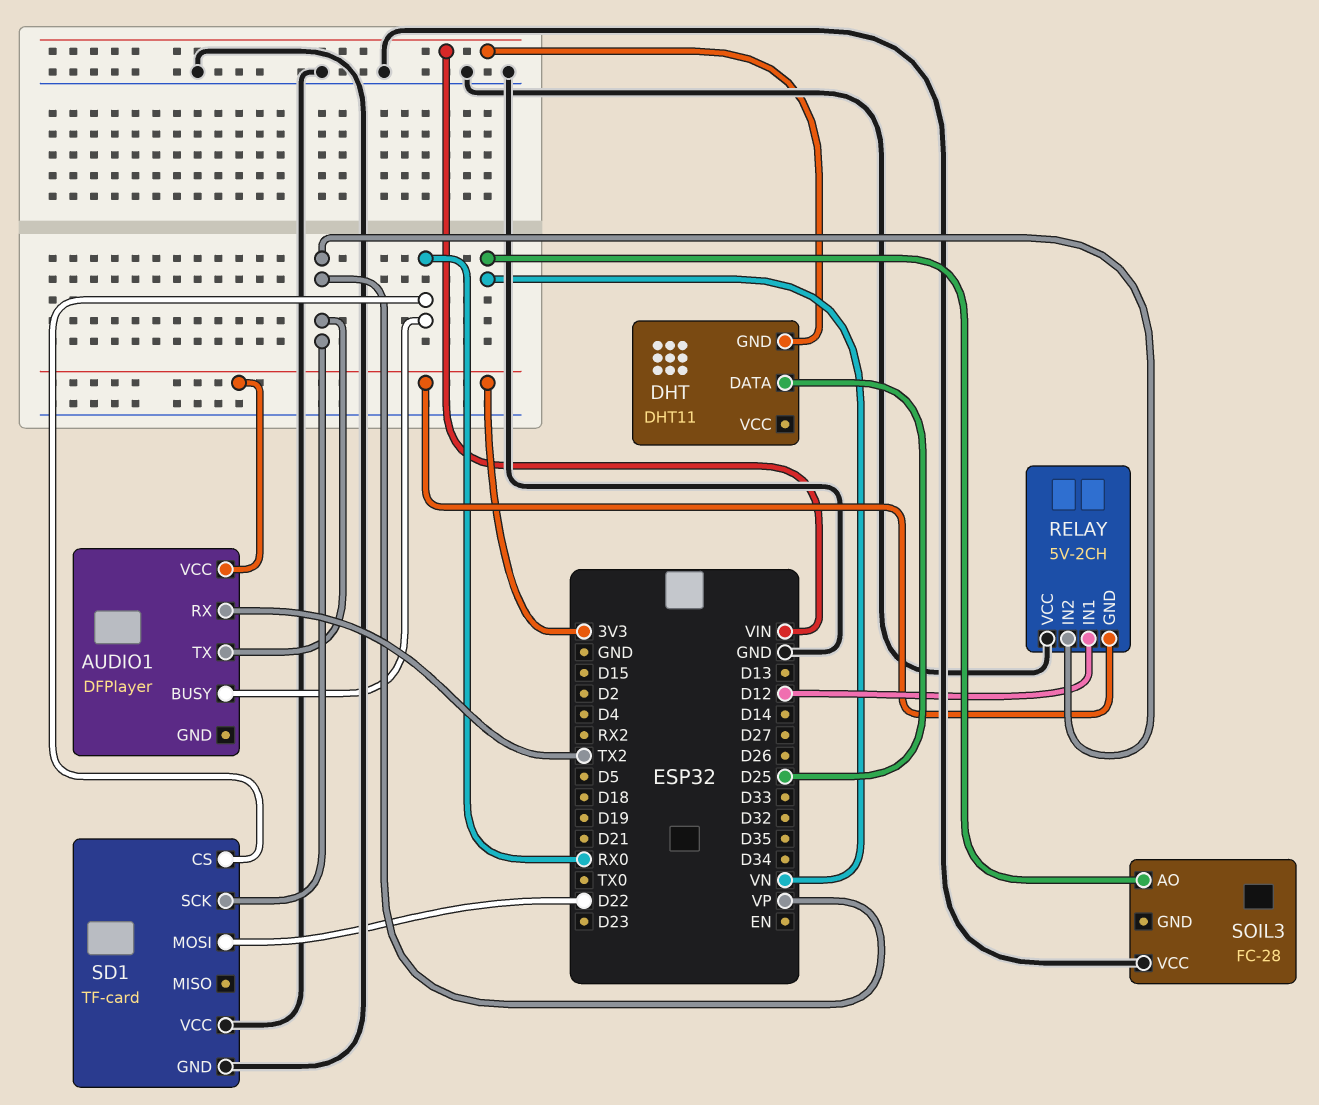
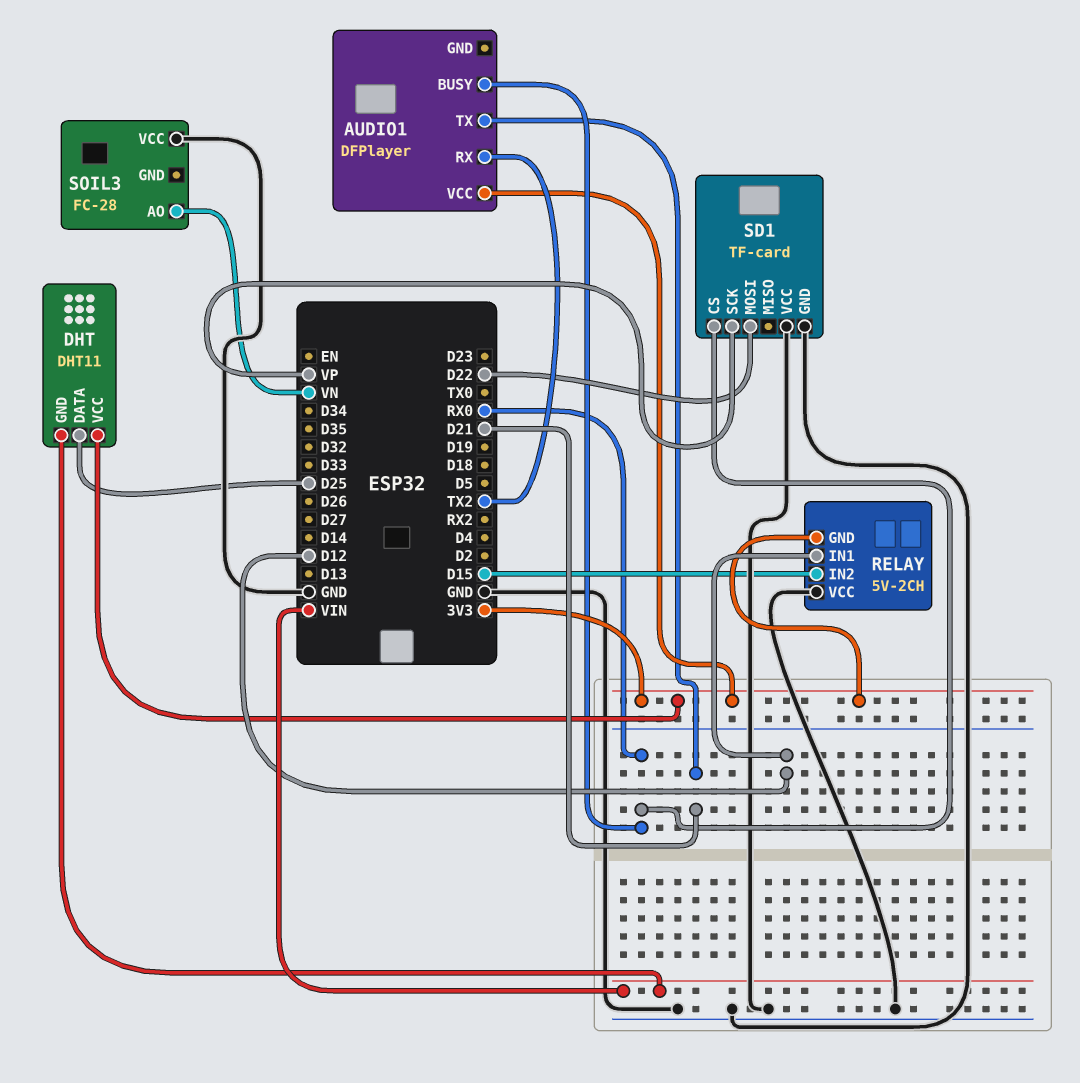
AUDIO1 pin TX: VP -> D21
DHT pin VCC: none -> 3V3
RELAY pin IN2: VP -> D15

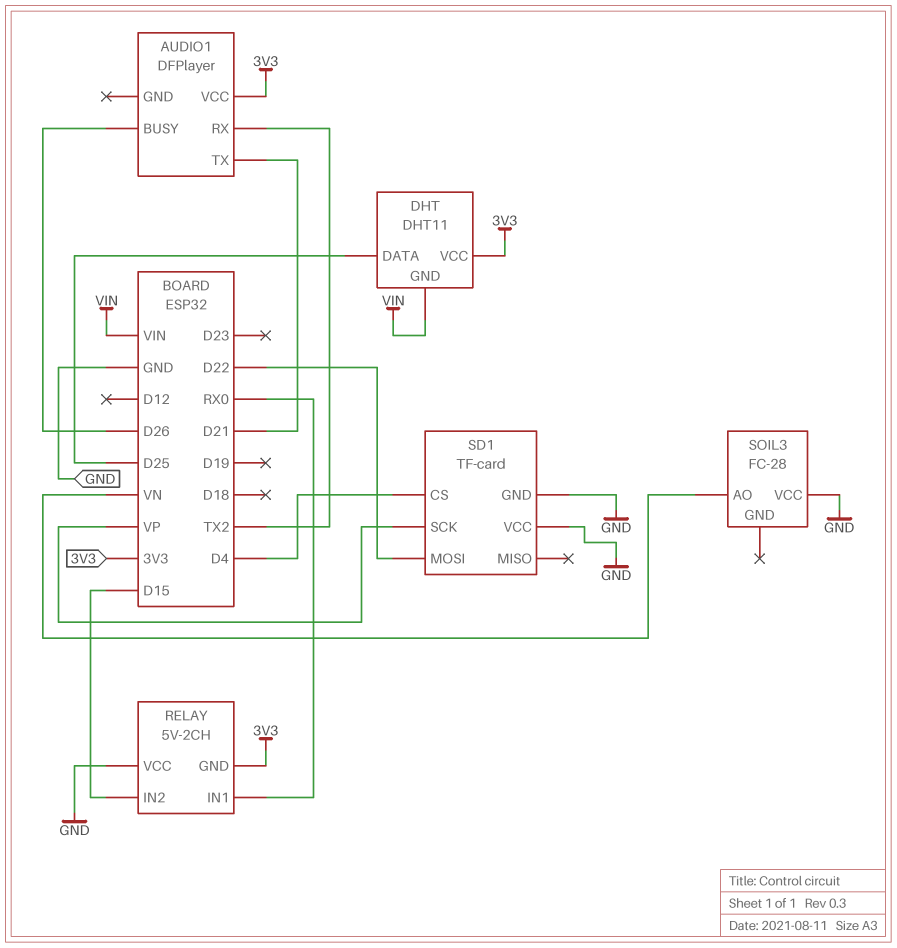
AUDIO1 pin BUSY: RX0 -> D26
RELAY pin IN1: D12 -> RX0
SD1 pin CS: RX0 -> D4

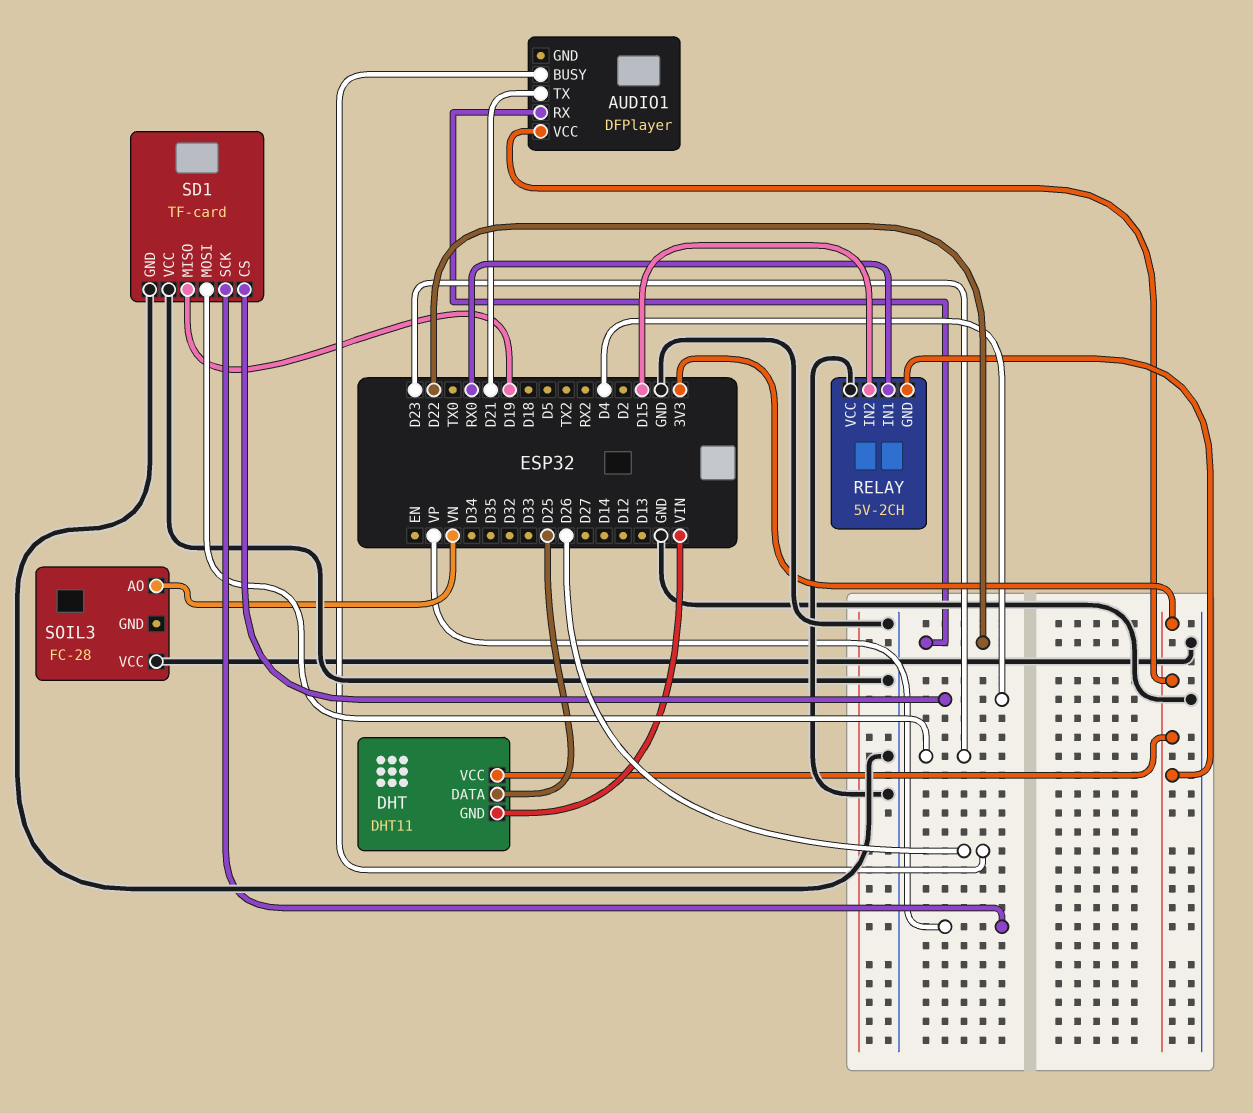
AUDIO1 pin RX: TX2 -> D22
SD1 pin MISO: none -> D19
SD1 pin MOSI: D22 -> D23

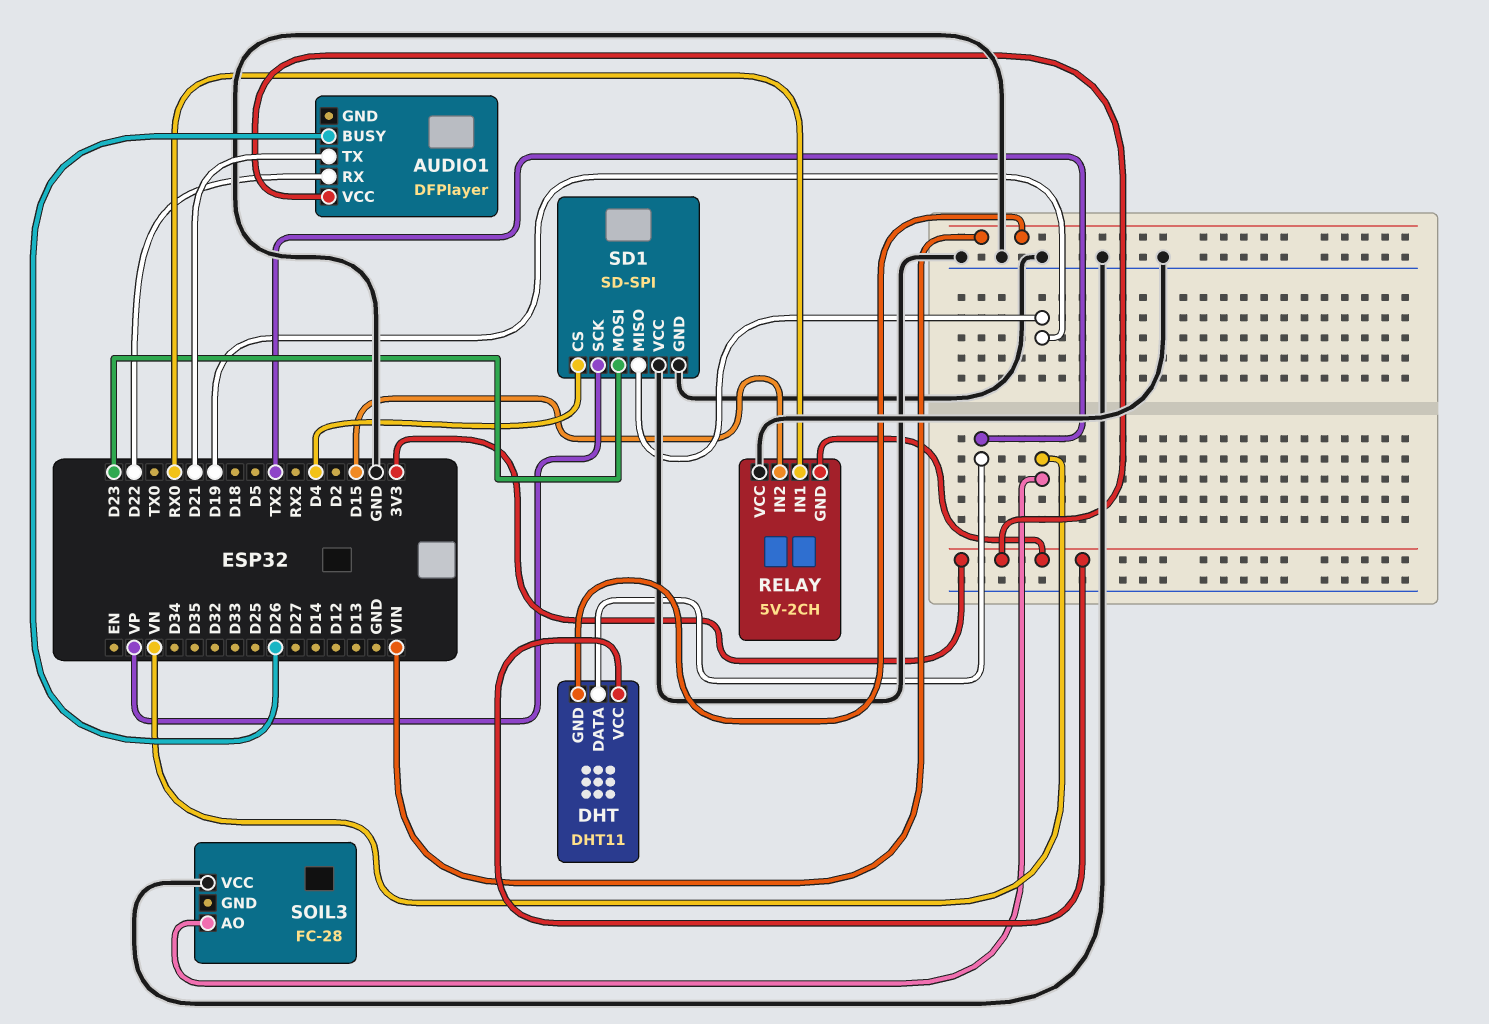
DHT pin DATA: D25 -> TX2
SD1: TF-card -> SD-SPI

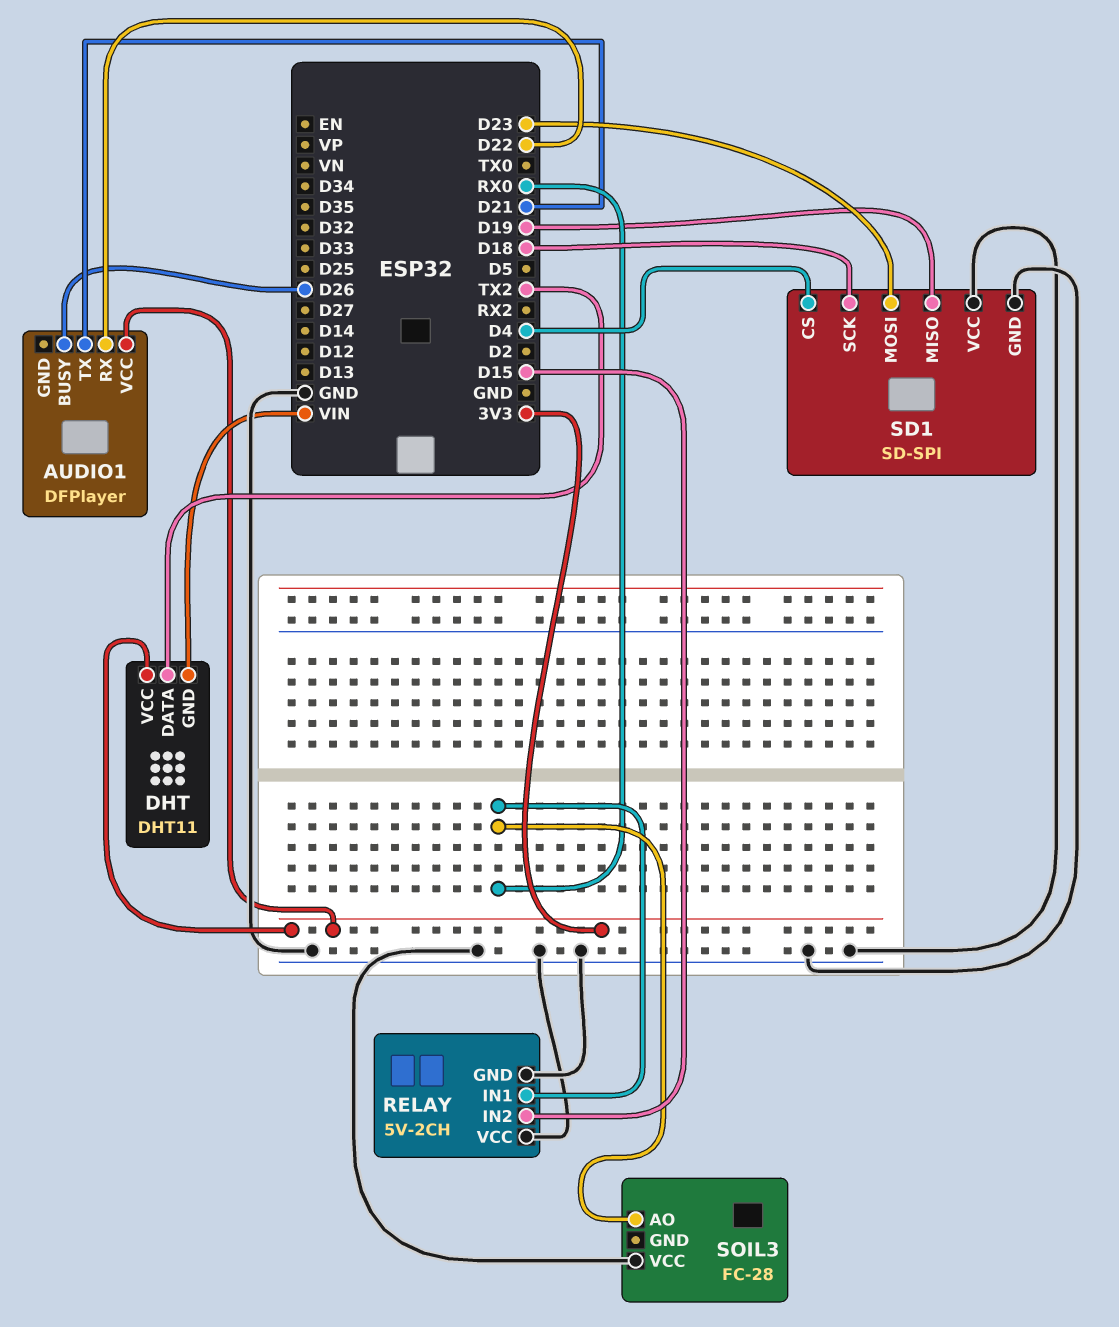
RELAY pin GND: 3V3 -> GND
SD1 pin SCK: VP -> D18
SOIL3 pin AO: VN -> RX0

